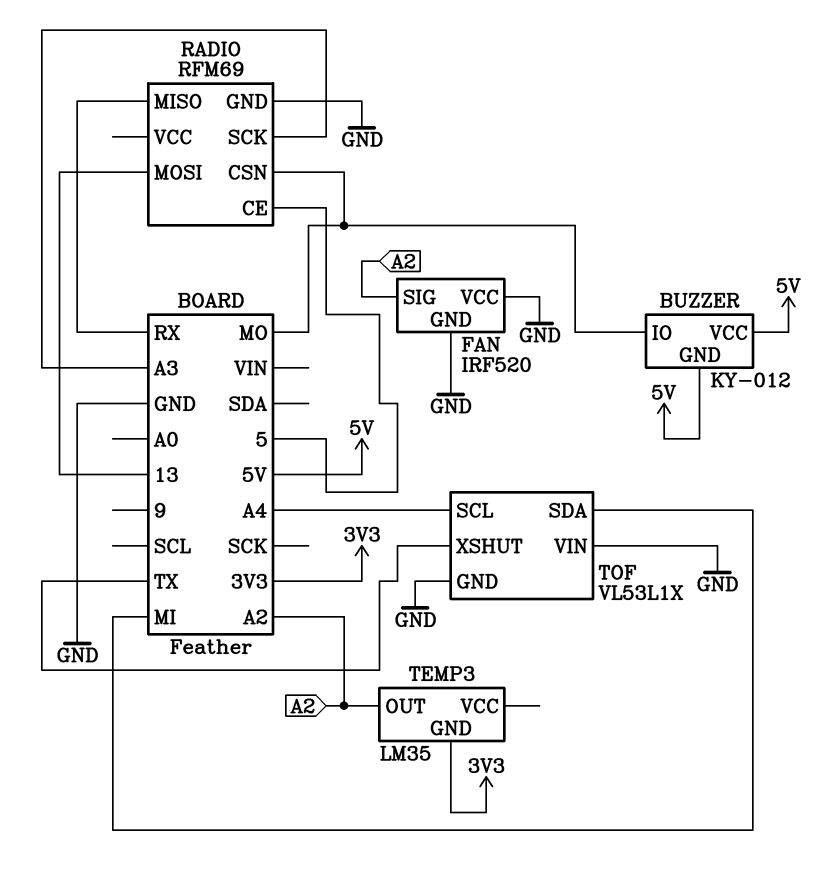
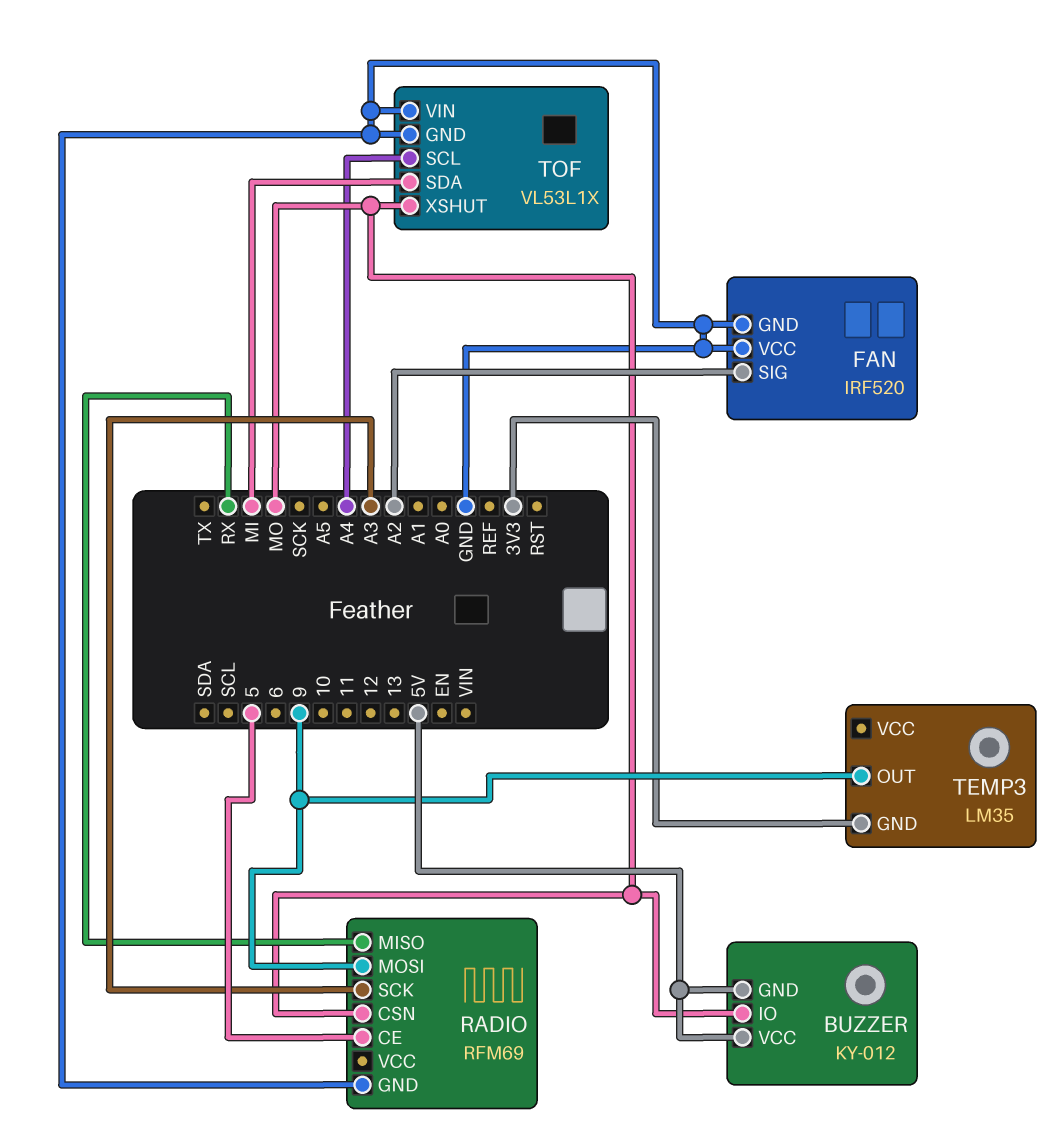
RADIO pin MOSI: 13 -> 9
TEMP3 pin OUT: A2 -> 9
TOF pin XSHUT: TX -> MO

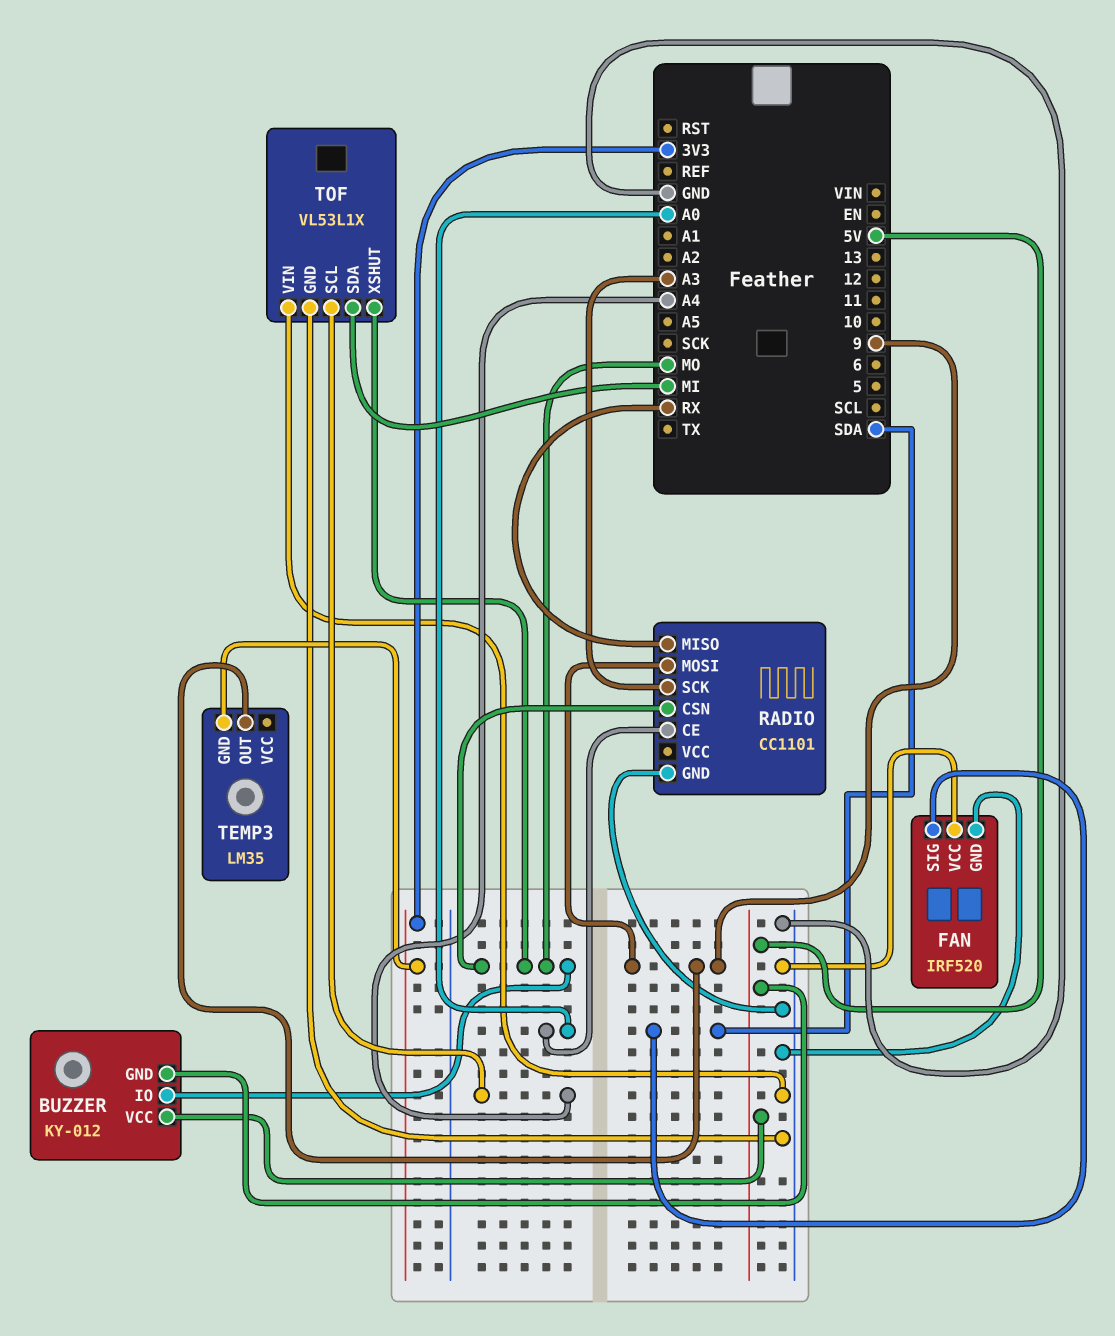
FAN pin SIG: A2 -> SDA
RADIO: RFM69 -> CC1101
RADIO pin CE: 5 -> A0

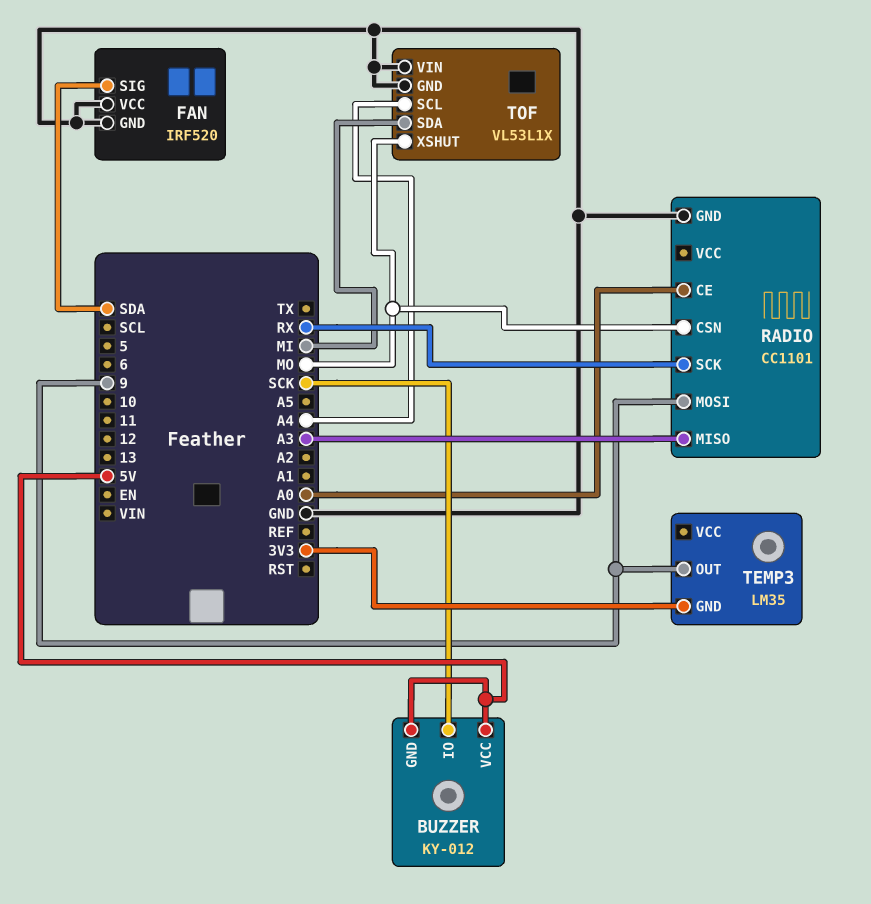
BUZZER pin IO: MO -> SCK
RADIO pin MISO: RX -> A3
RADIO pin SCK: A3 -> RX

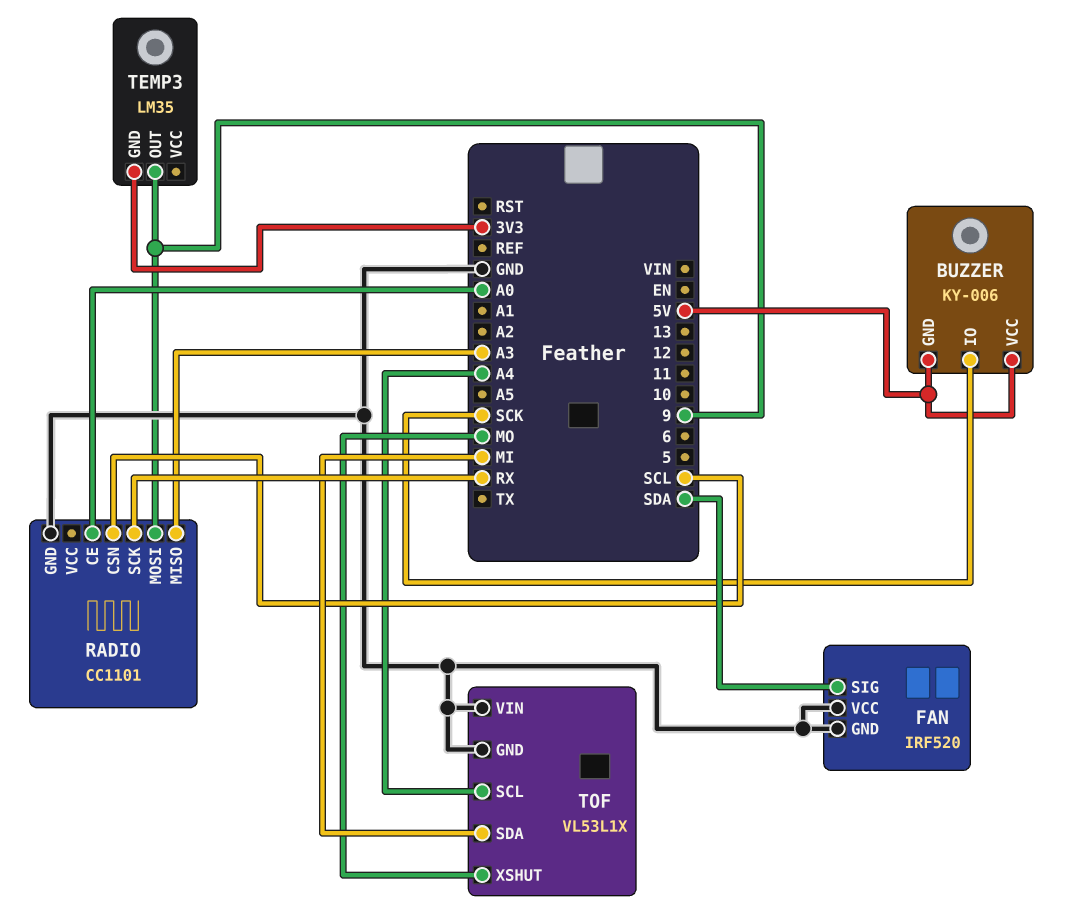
BUZZER: KY-012 -> KY-006
RADIO pin CSN: MO -> SCL

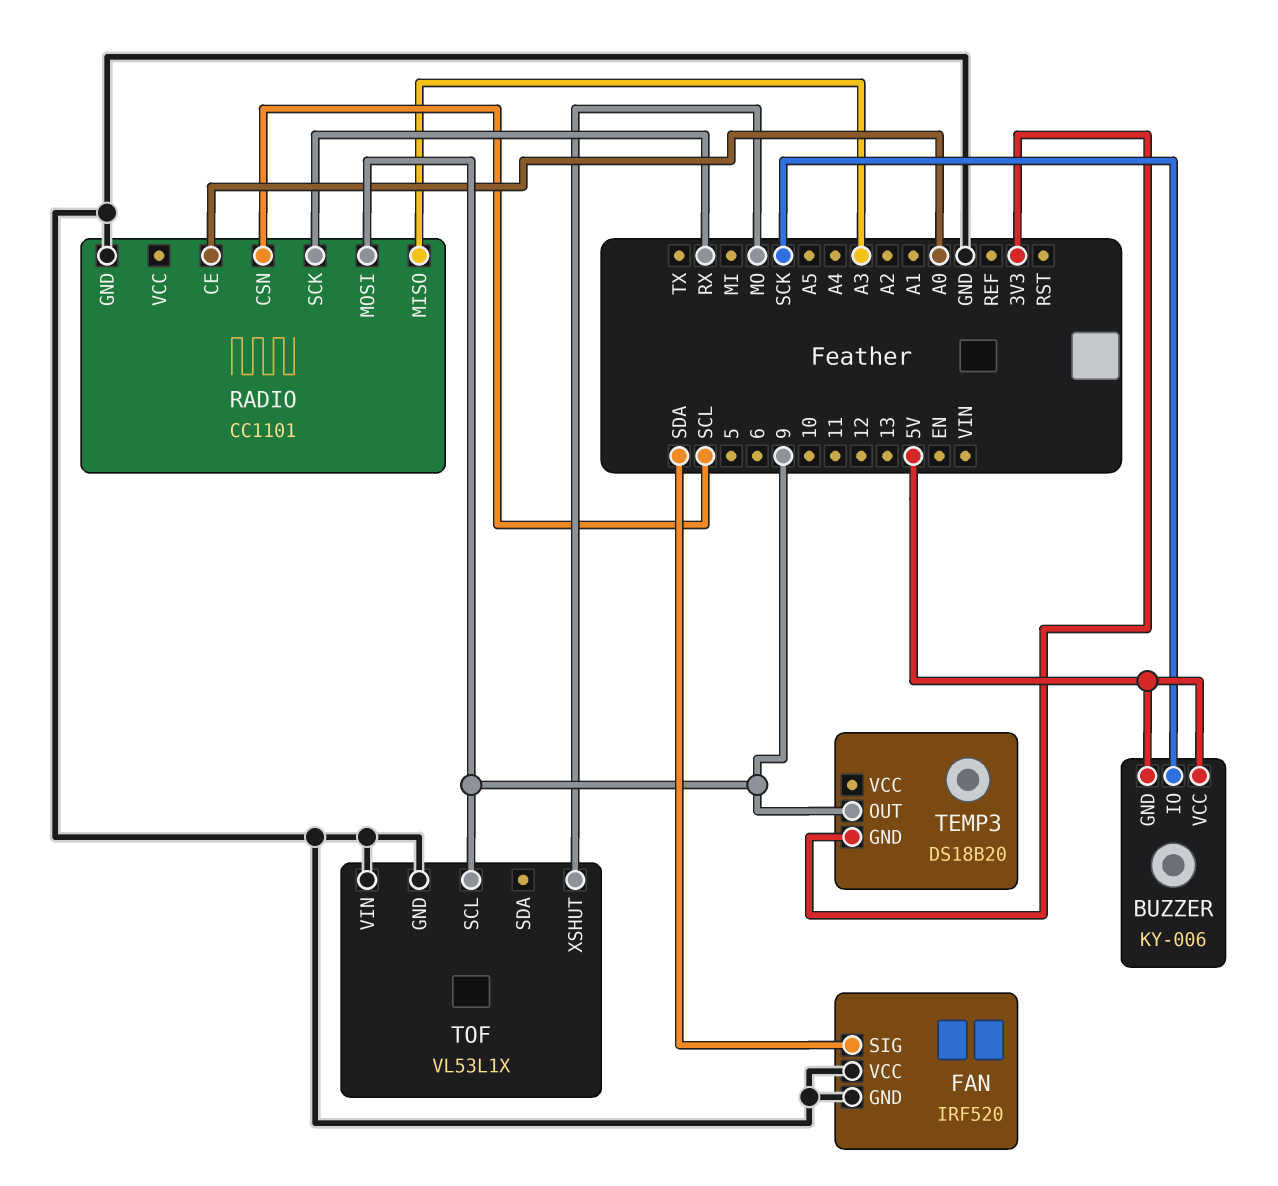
TEMP3: LM35 -> DS18B20
TOF pin SCL: A4 -> 9
TOF pin SDA: MI -> none

